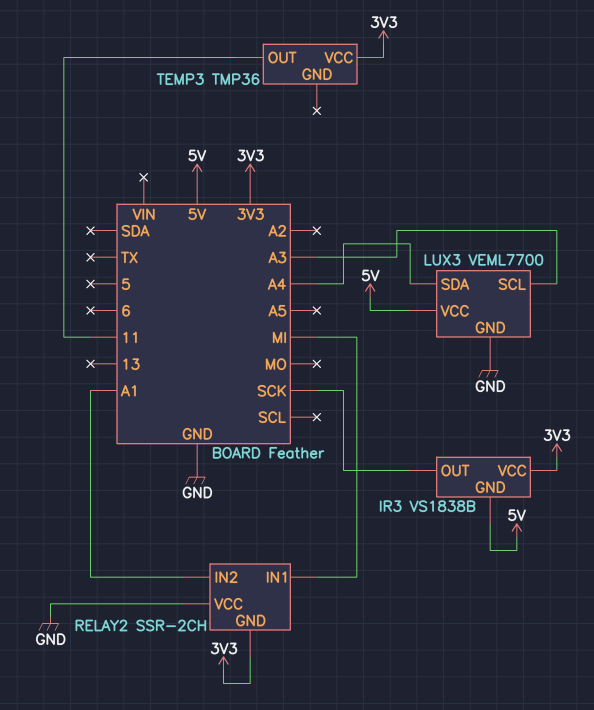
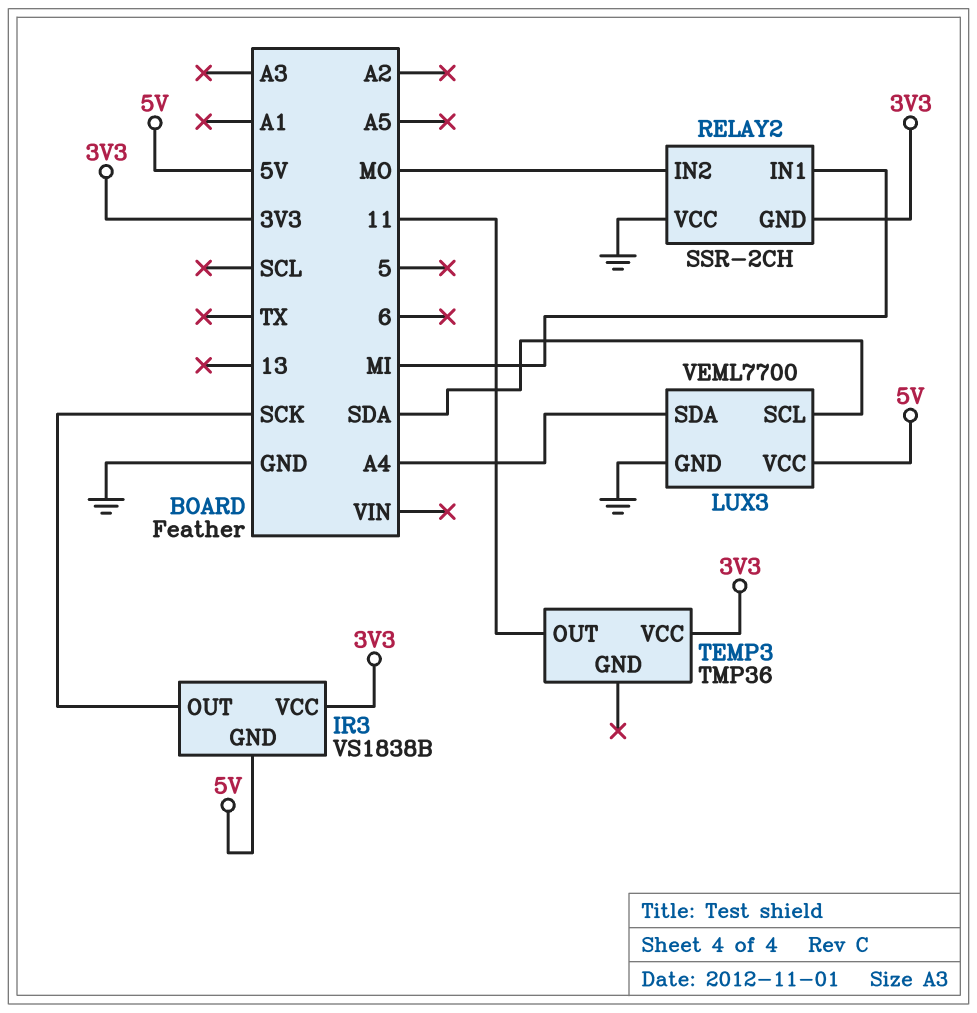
LUX3 pin SCL: A3 -> SDA
RELAY2 pin IN2: A1 -> MO

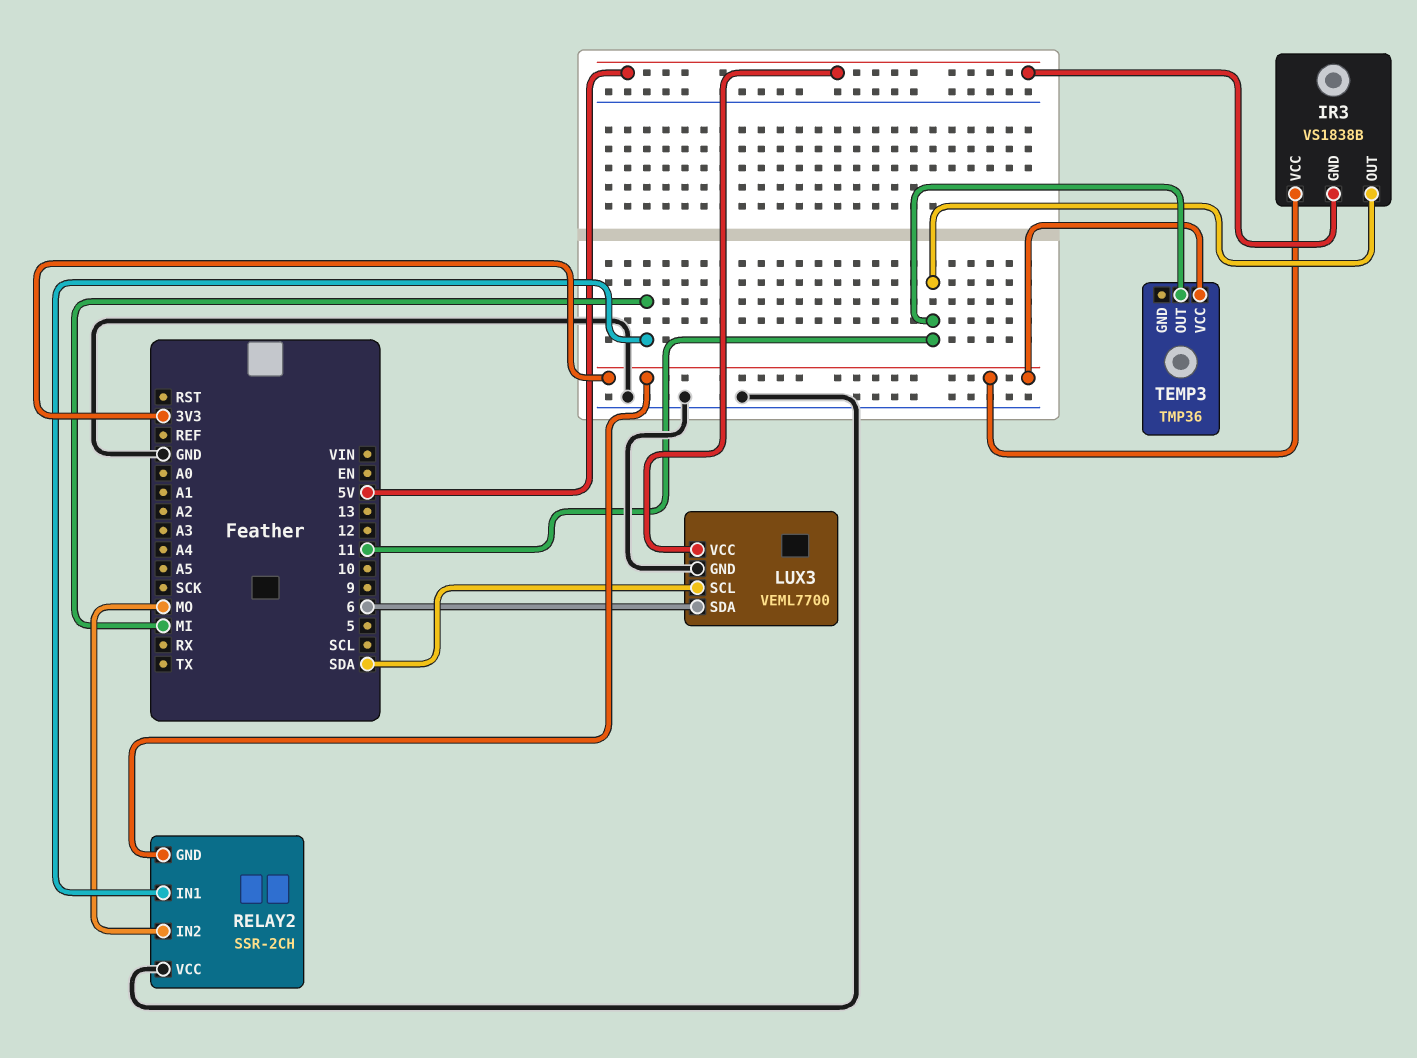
IR3 pin OUT: SCK -> 11
LUX3 pin SDA: A4 -> 6

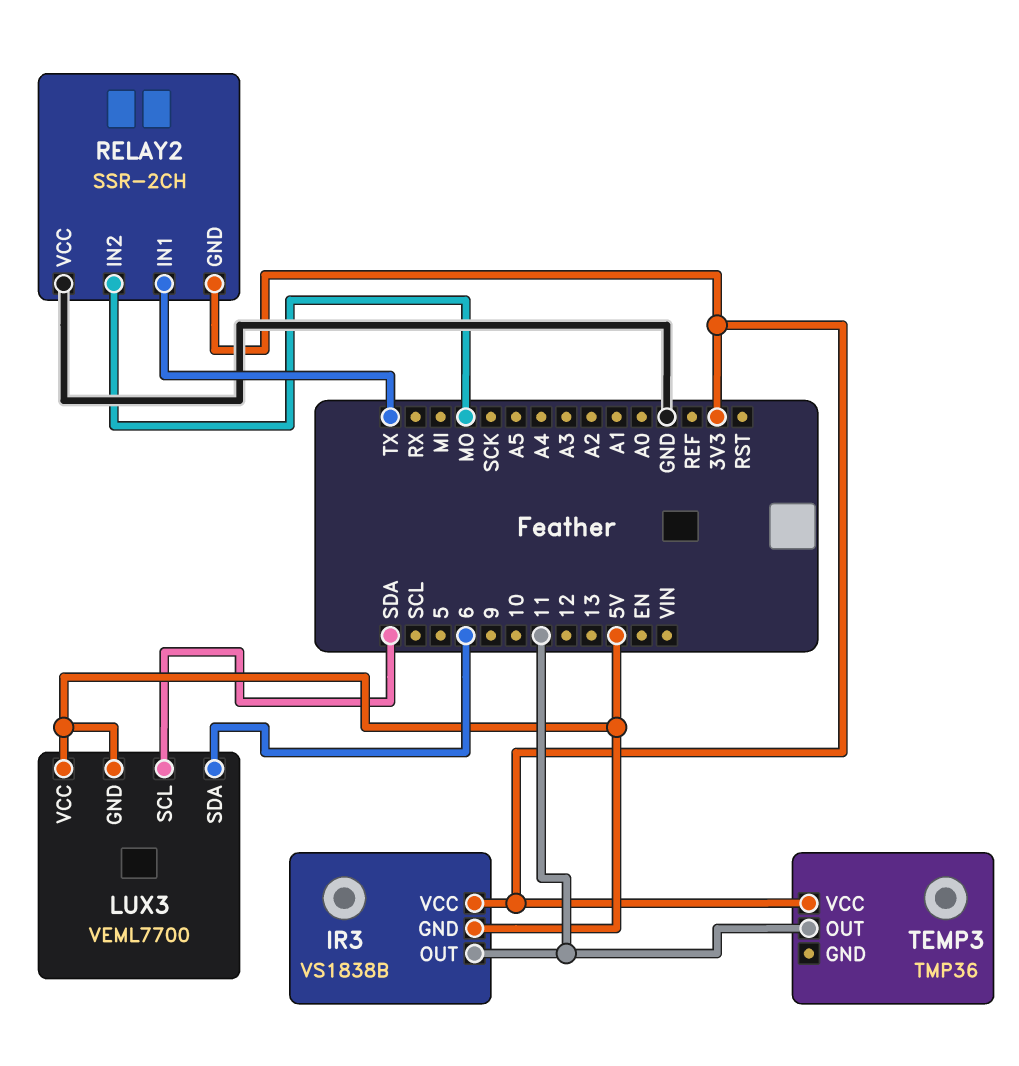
LUX3 pin GND: GND -> 5V
RELAY2 pin IN1: MI -> TX

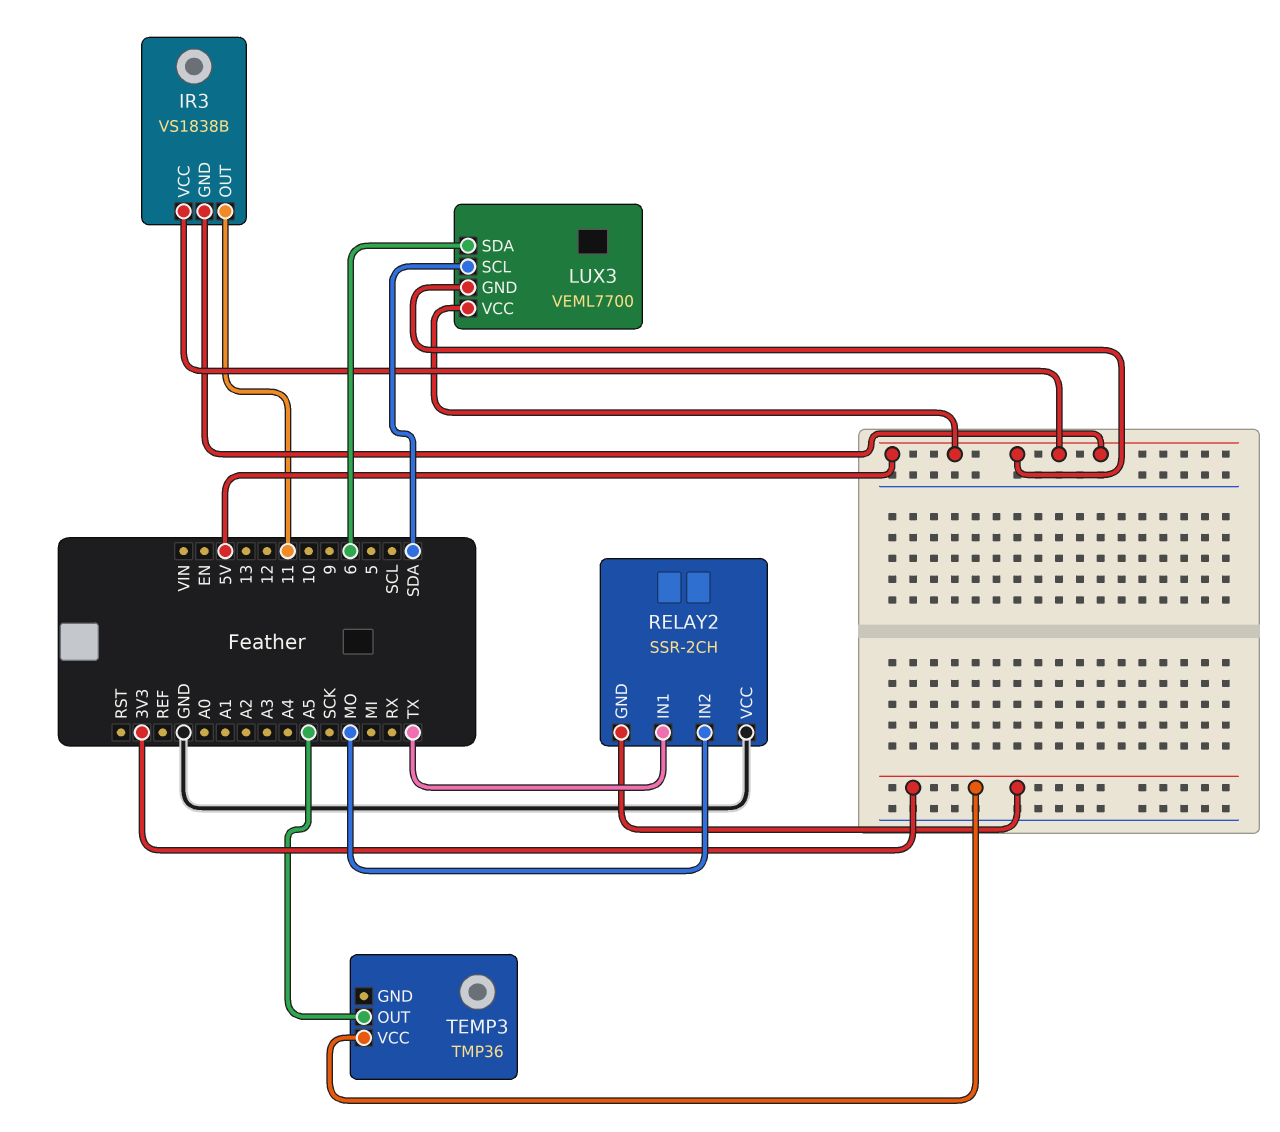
IR3 pin VCC: 3V3 -> 5V
TEMP3 pin OUT: 11 -> A5

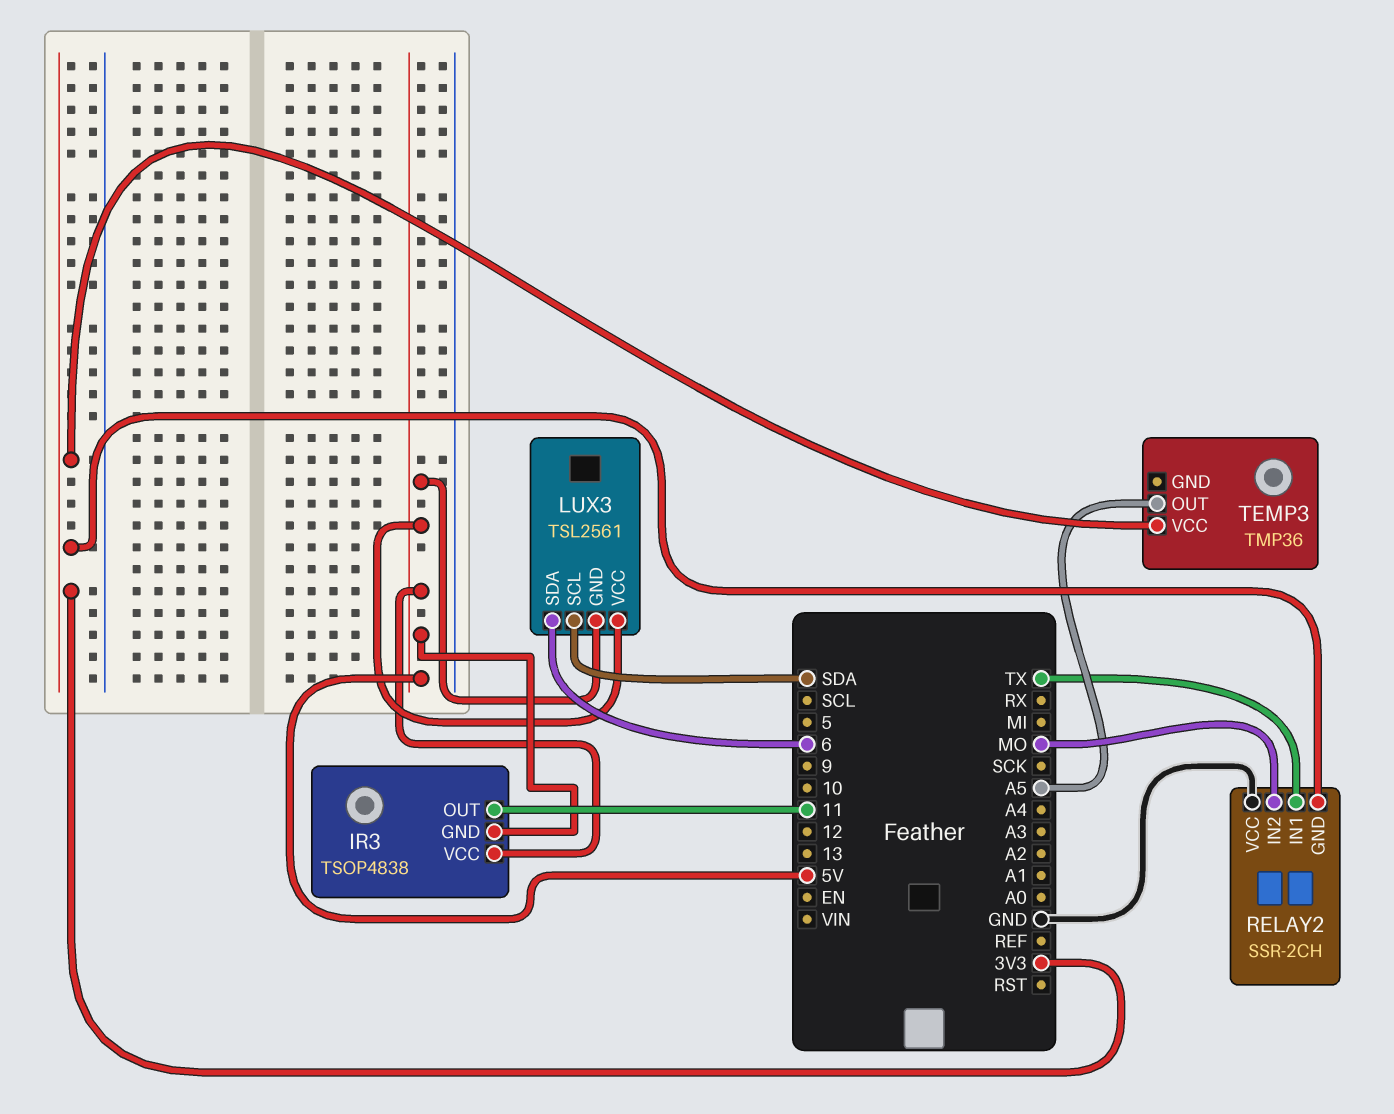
IR3: VS1838B -> TSOP4838
LUX3: VEML7700 -> TSL2561

